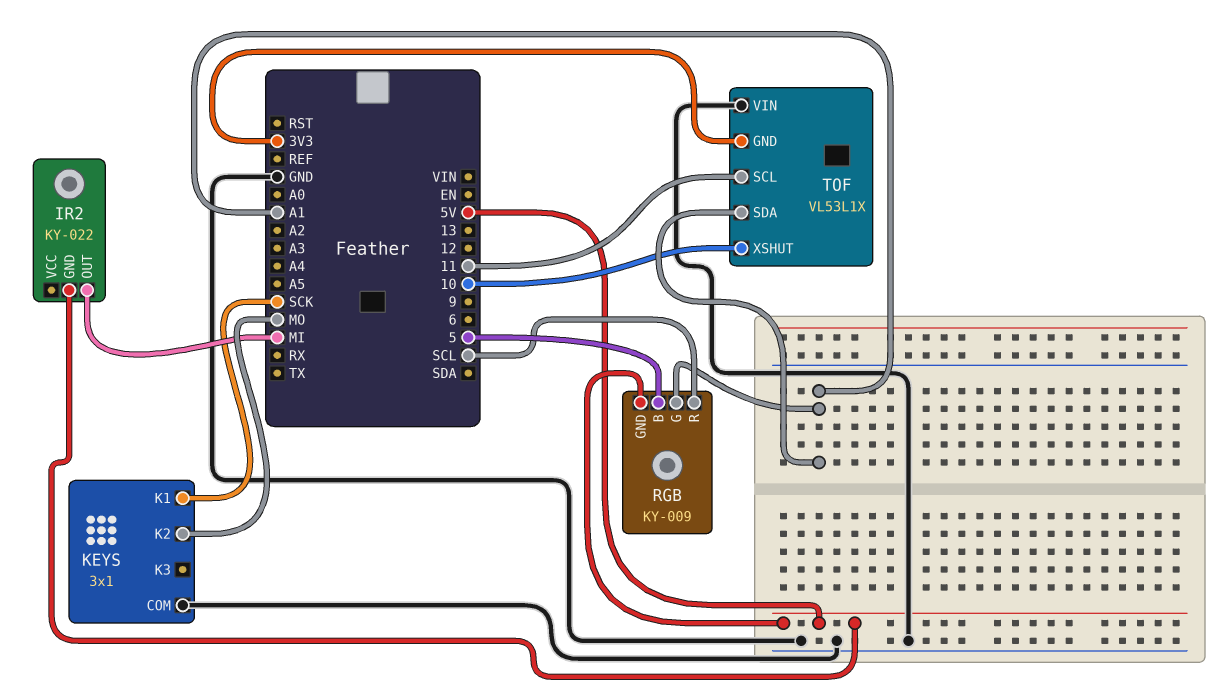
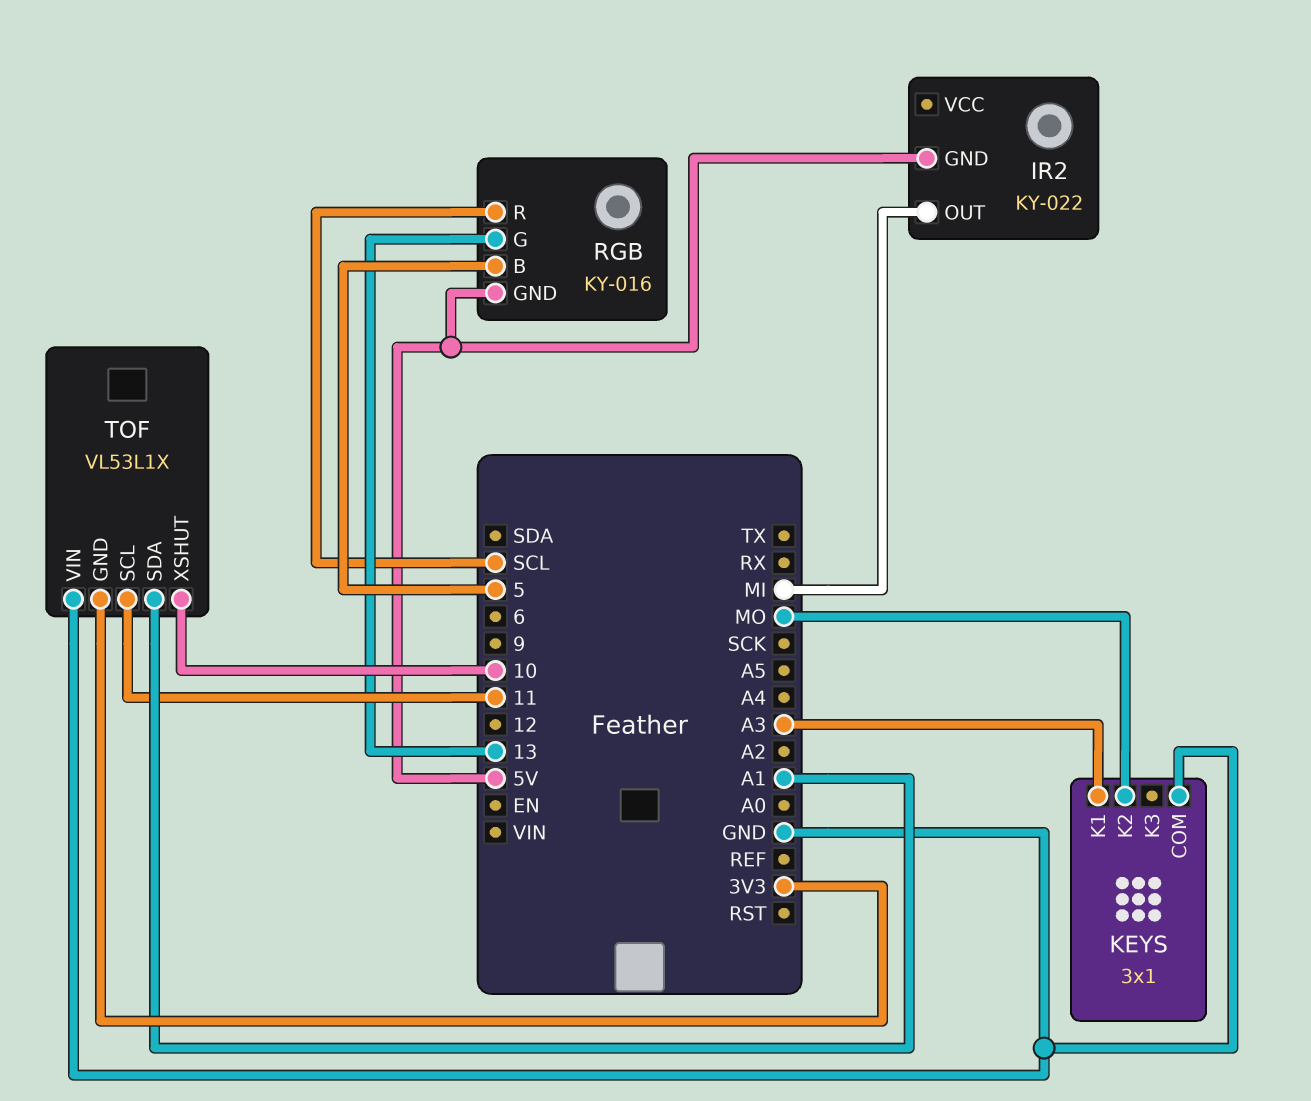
KEYS pin K1: SCK -> A3
RGB: KY-009 -> KY-016
RGB pin G: A1 -> 13

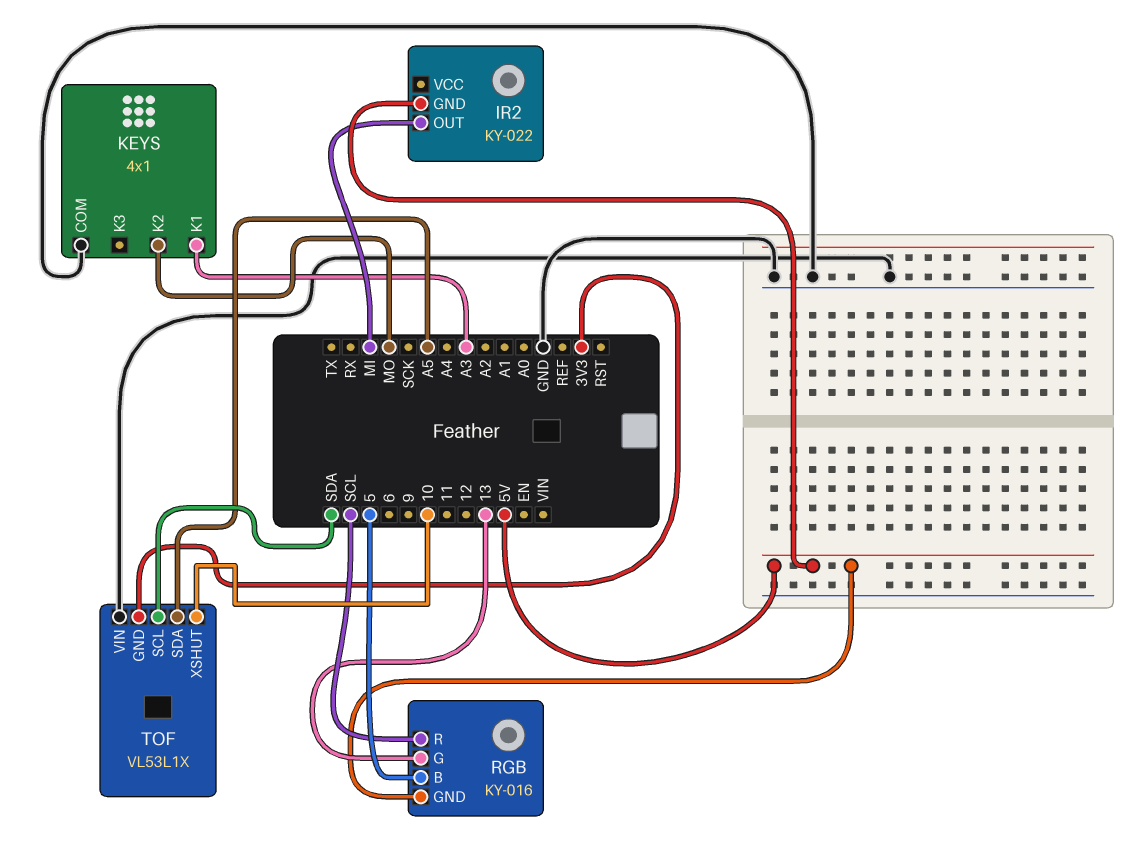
KEYS: 3x1 -> 4x1
TOF pin SCL: 11 -> SDA
TOF pin SDA: A1 -> A5

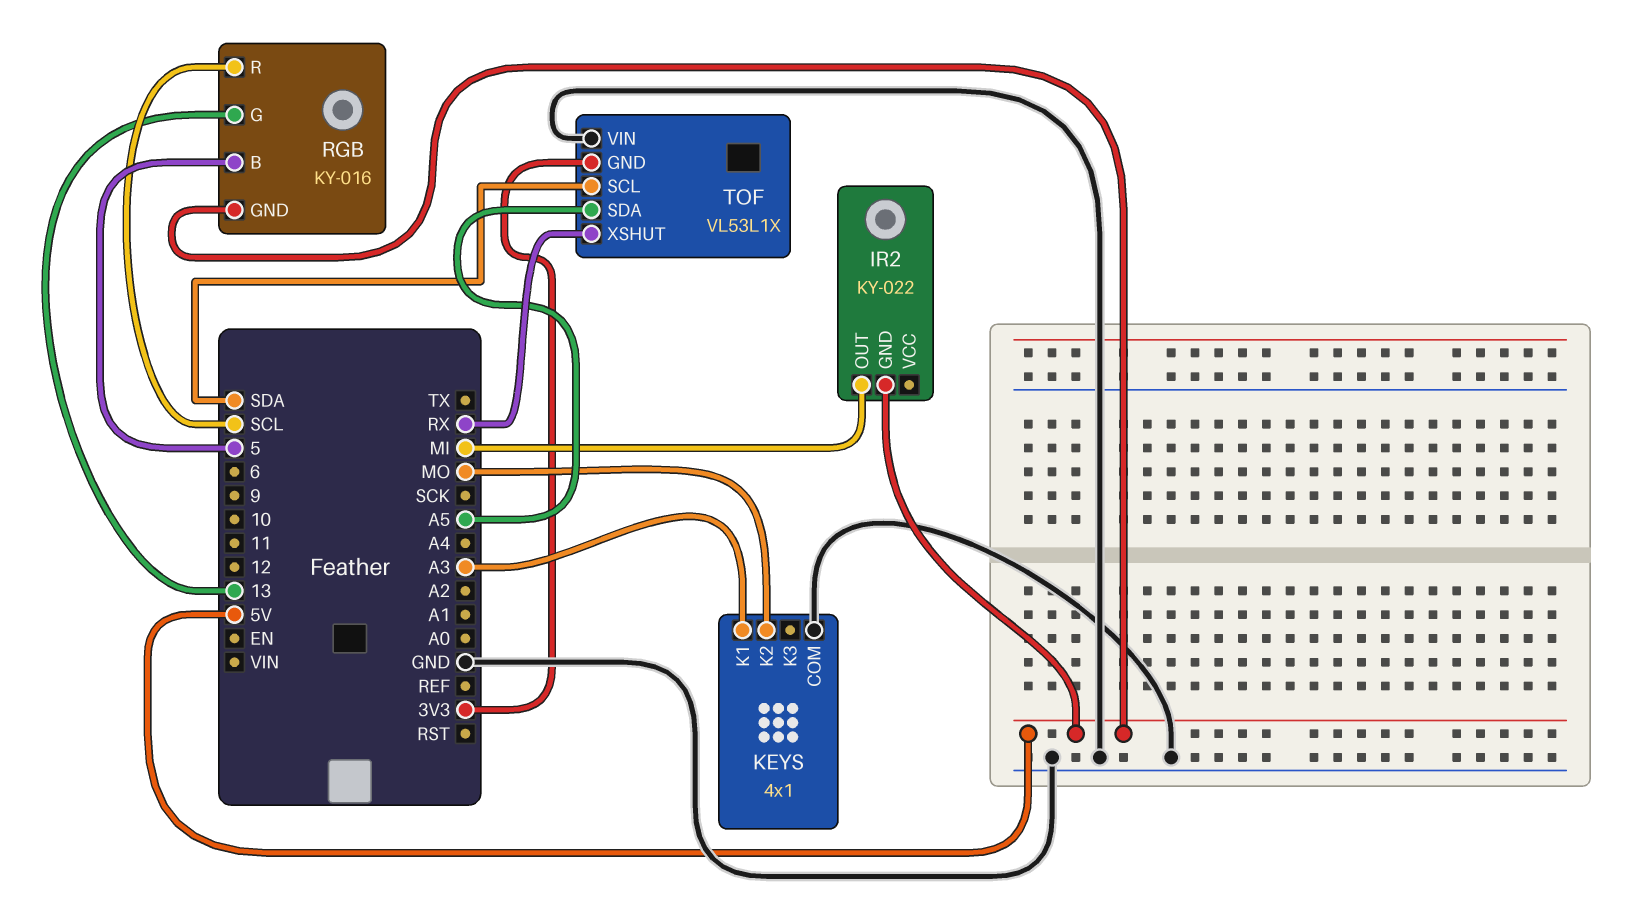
TOF pin XSHUT: 10 -> RX

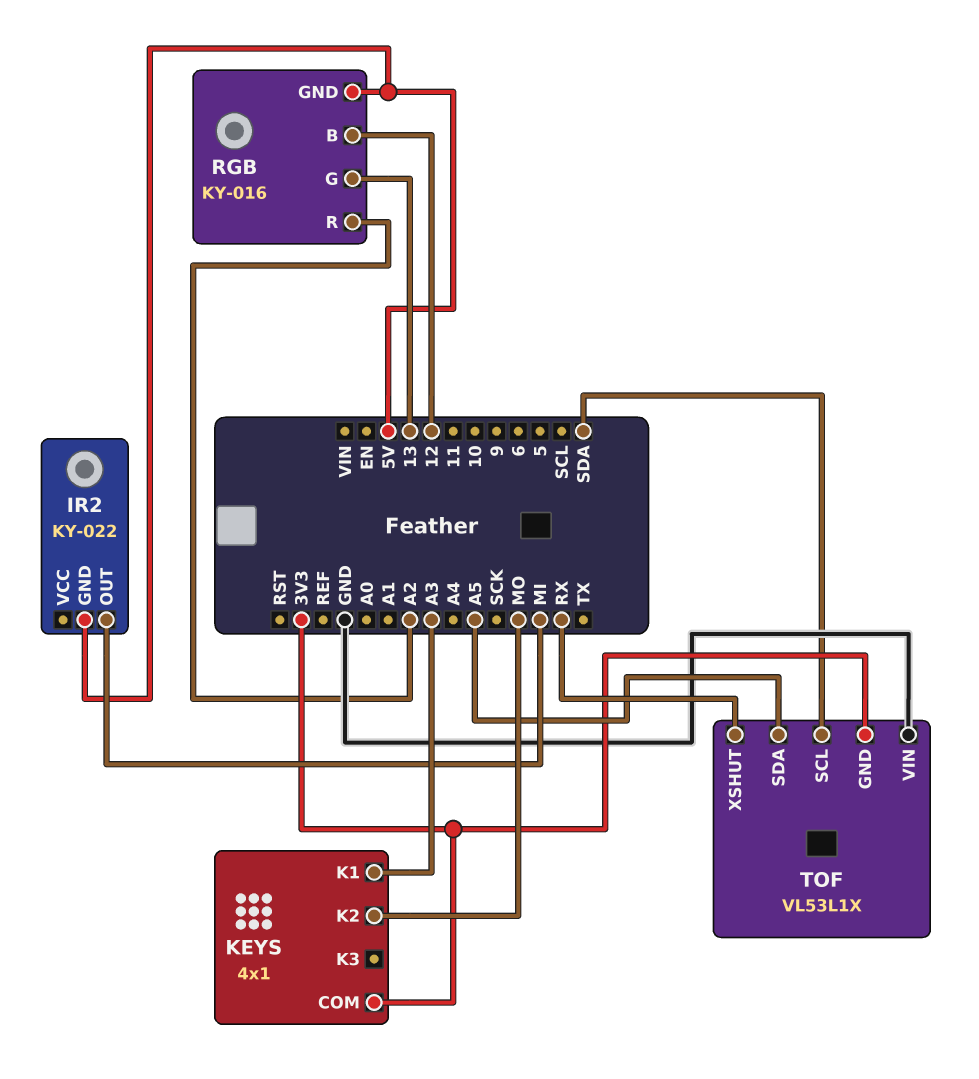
KEYS pin COM: GND -> 3V3
RGB pin B: 5 -> 12
RGB pin R: SCL -> A2

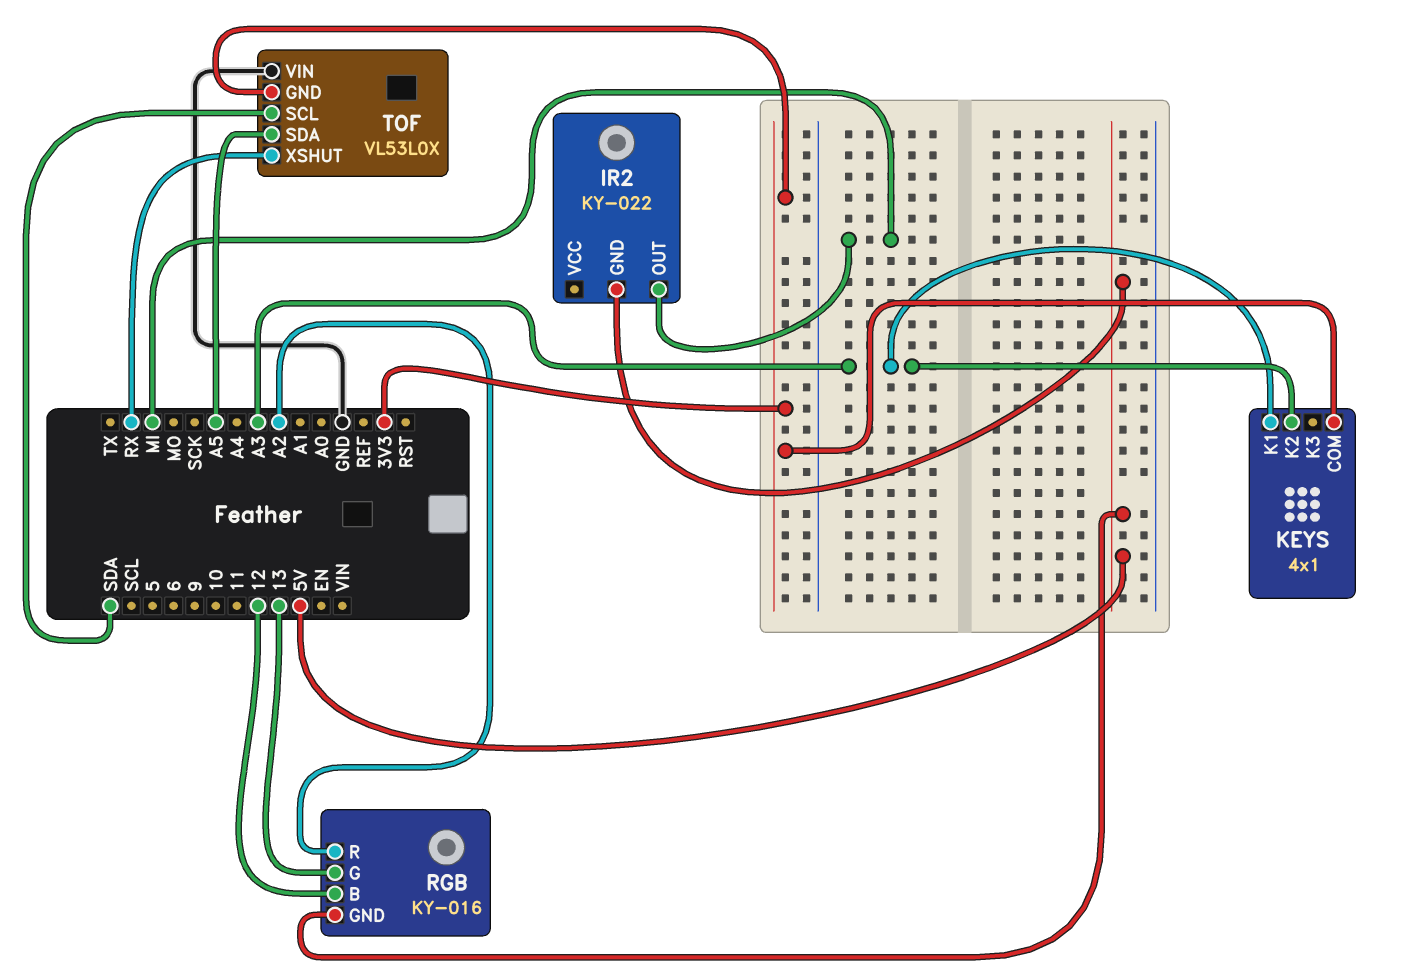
KEYS pin K2: MO -> A3
TOF: VL53L1X -> VL53L0X

